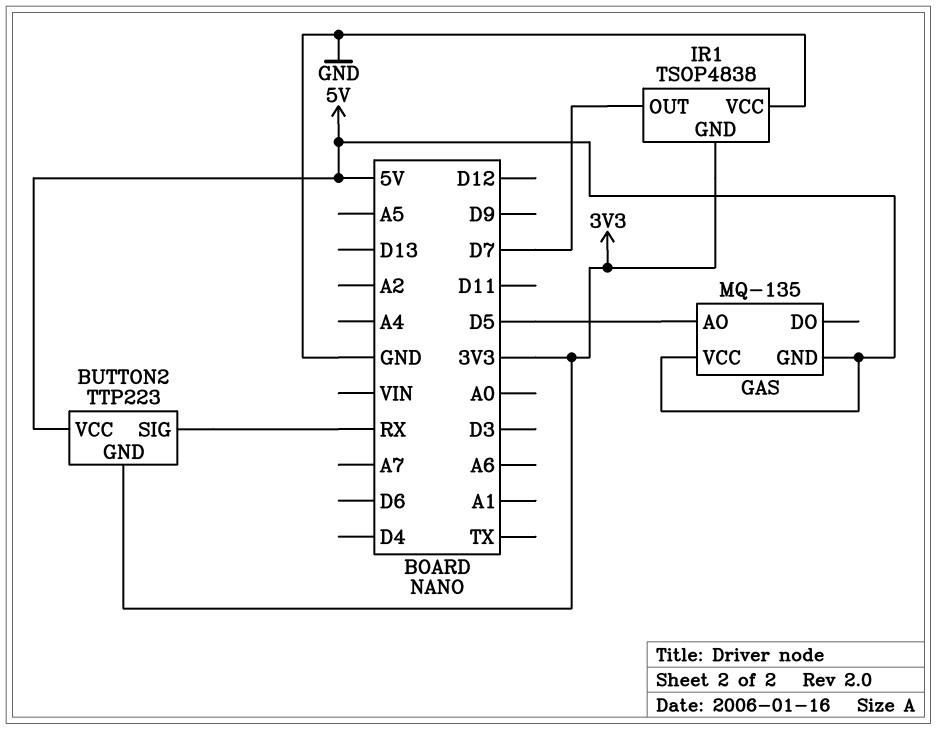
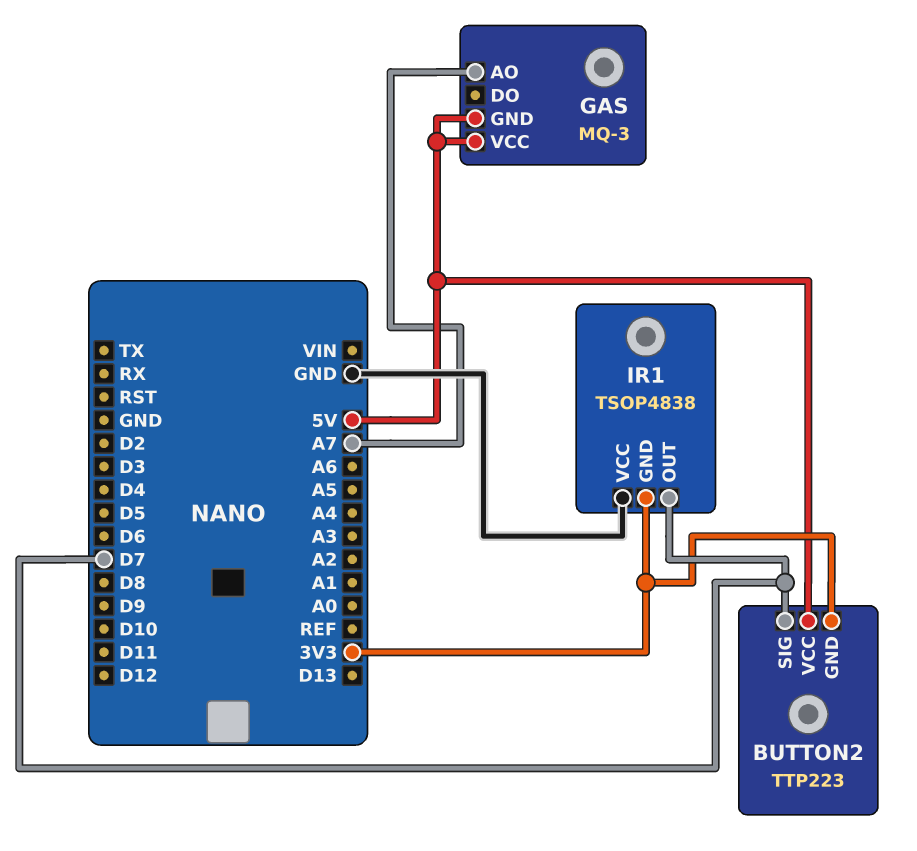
BUTTON2 pin SIG: RX -> D7
GAS: MQ-135 -> MQ-3
GAS pin AO: D5 -> A7

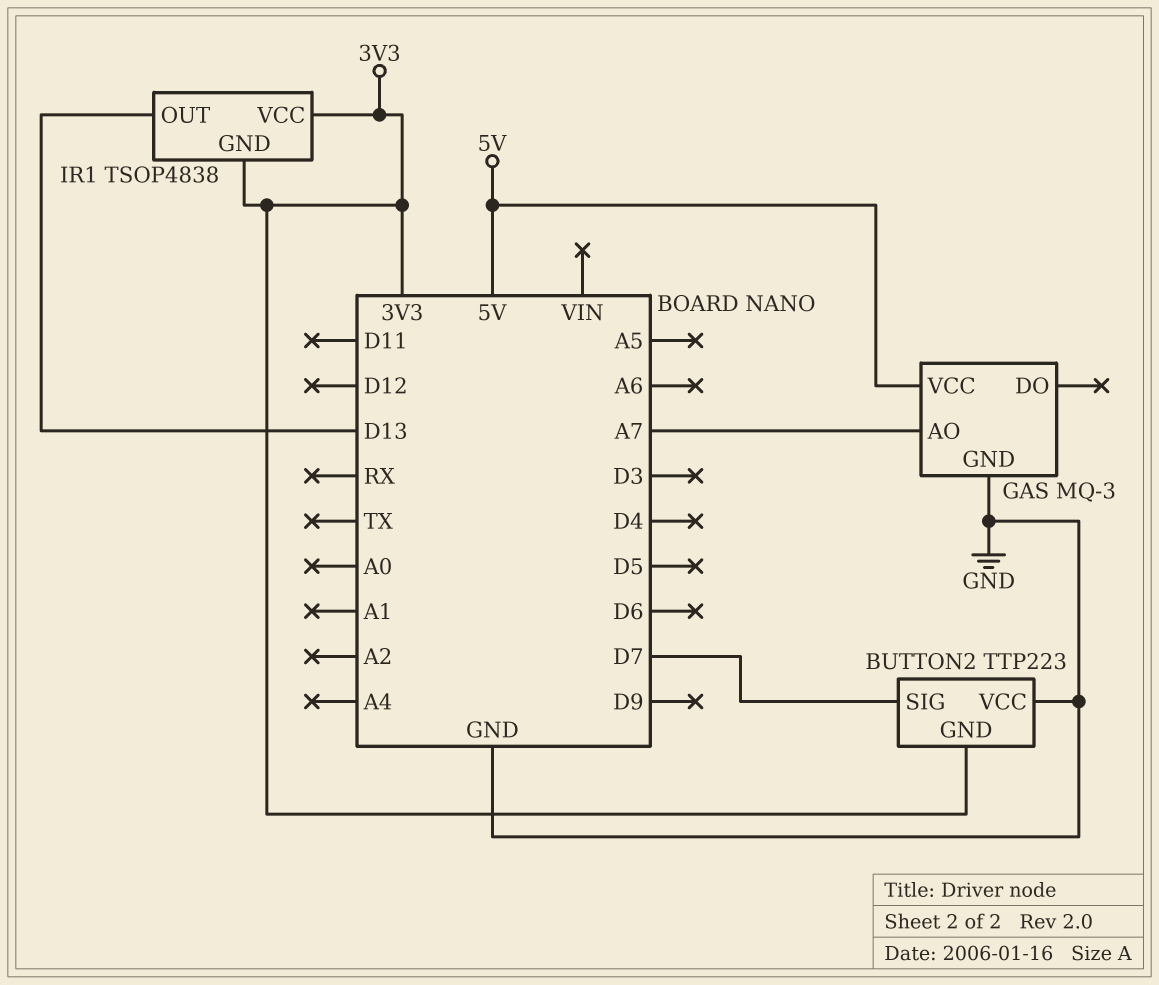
BUTTON2 pin VCC: 5V -> GND
GAS pin GND: 5V -> GND
IR1 pin OUT: D7 -> D13
IR1 pin VCC: GND -> 3V3

